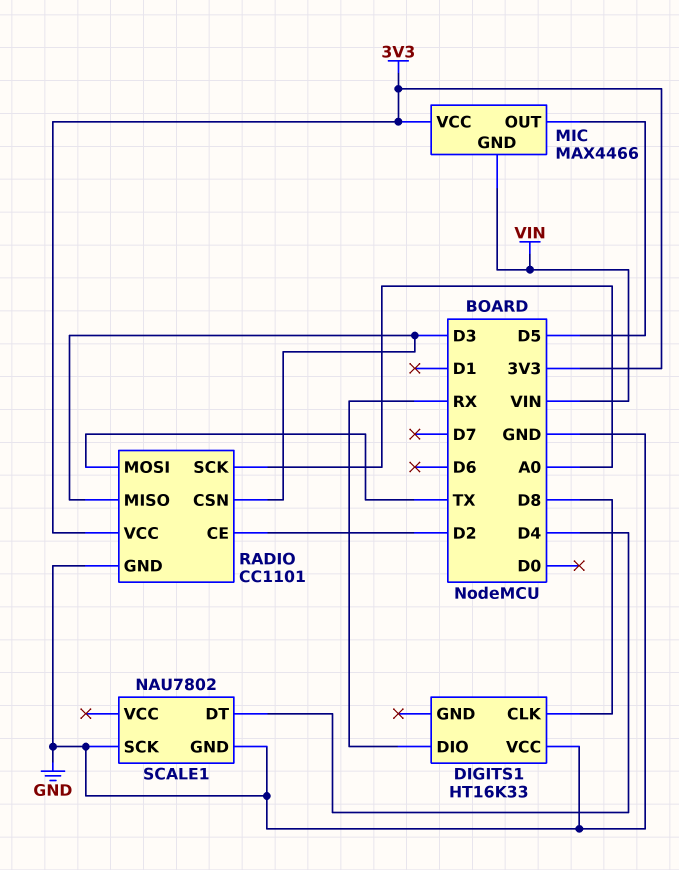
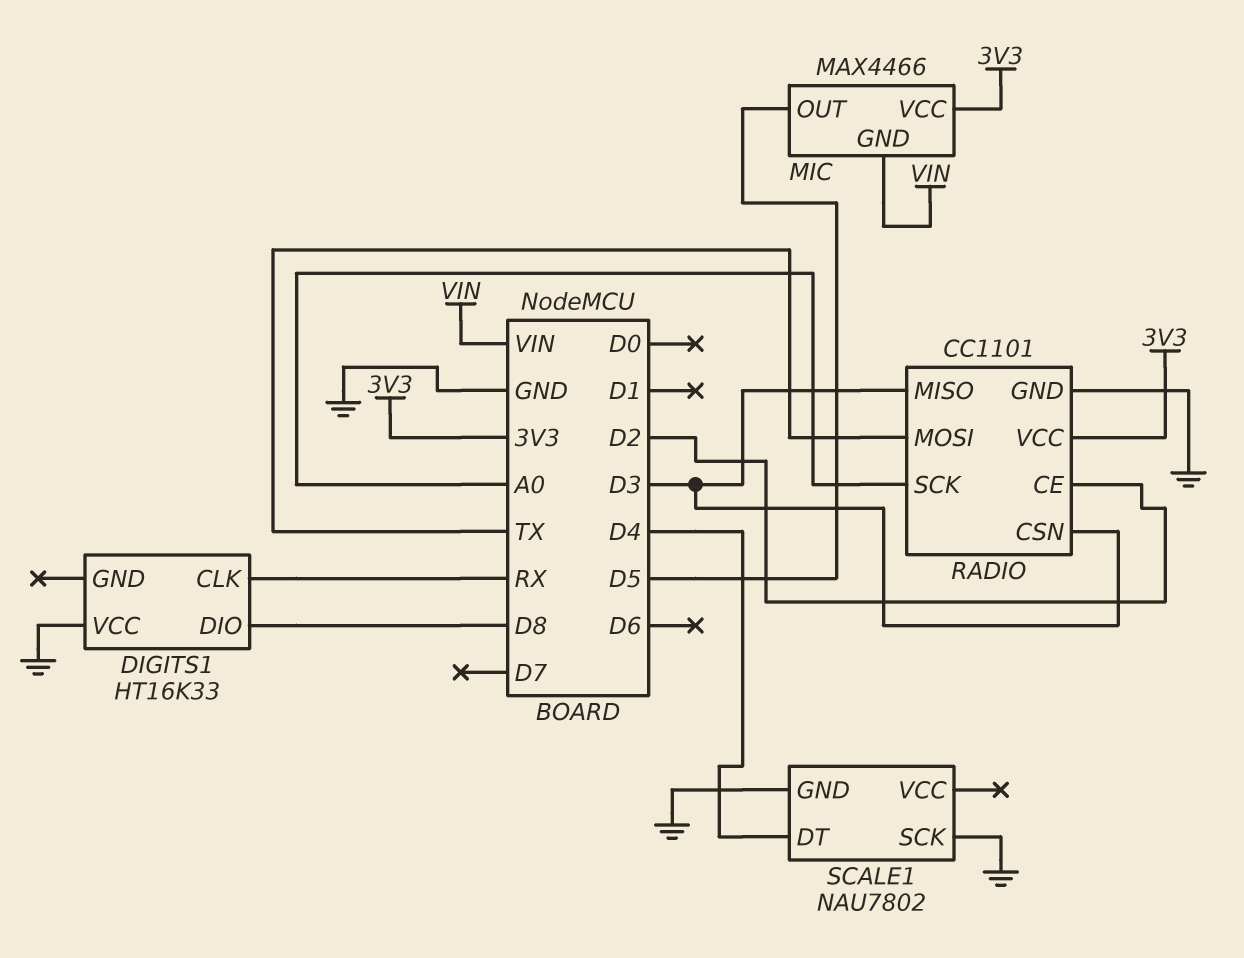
DIGITS1 pin CLK: D8 -> RX
DIGITS1 pin DIO: RX -> D8

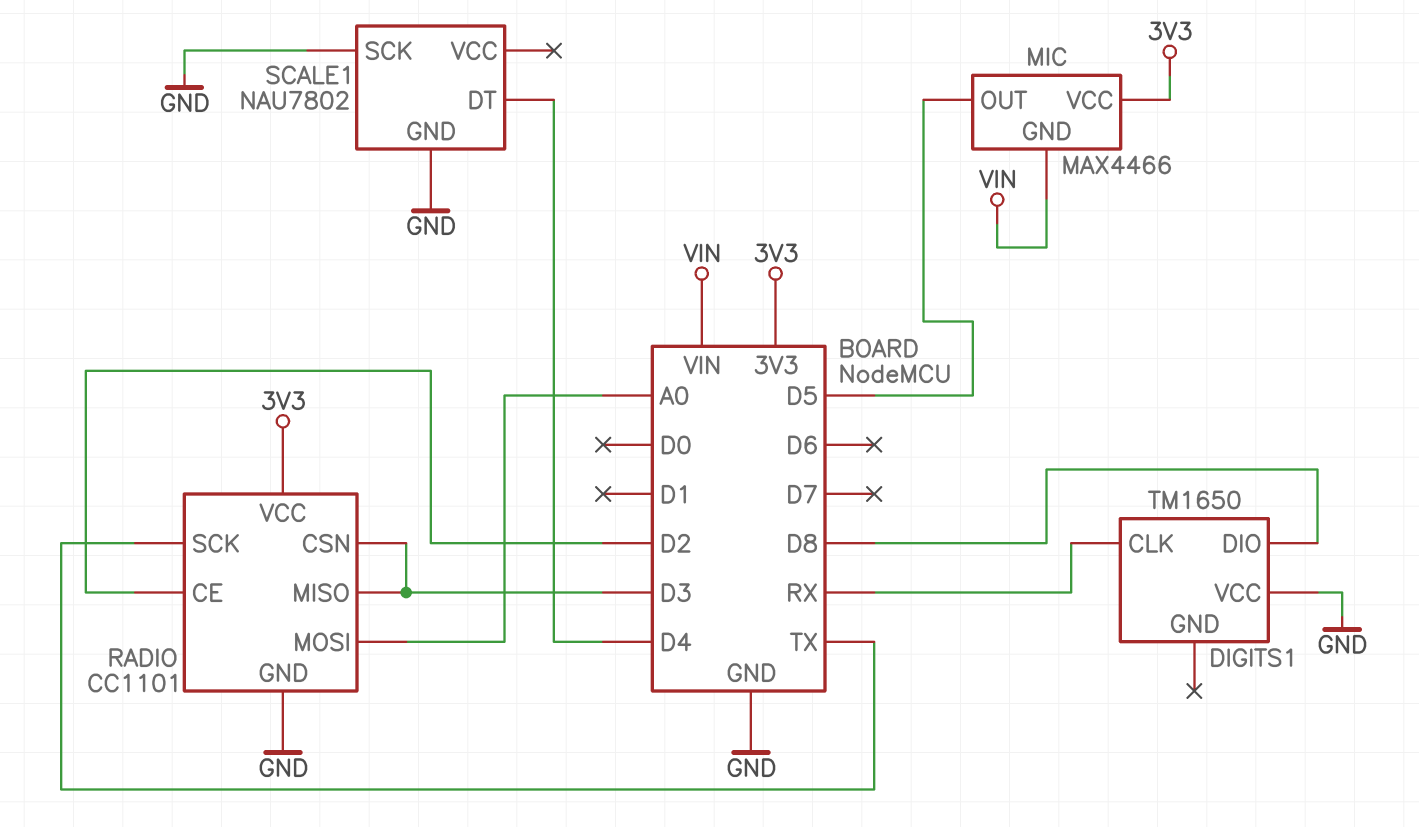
DIGITS1: HT16K33 -> TM1650
RADIO pin MOSI: TX -> A0
RADIO pin SCK: A0 -> TX

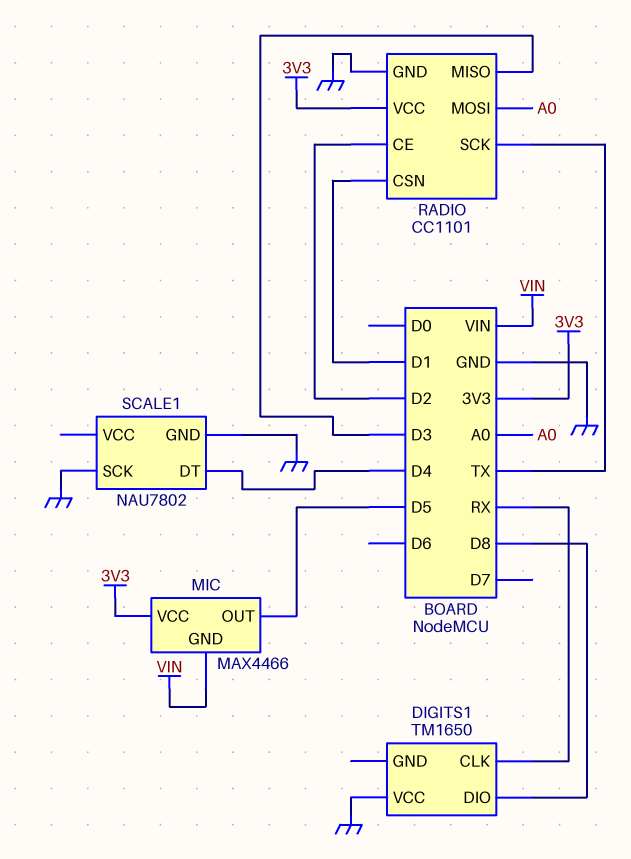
RADIO pin CSN: D3 -> D1

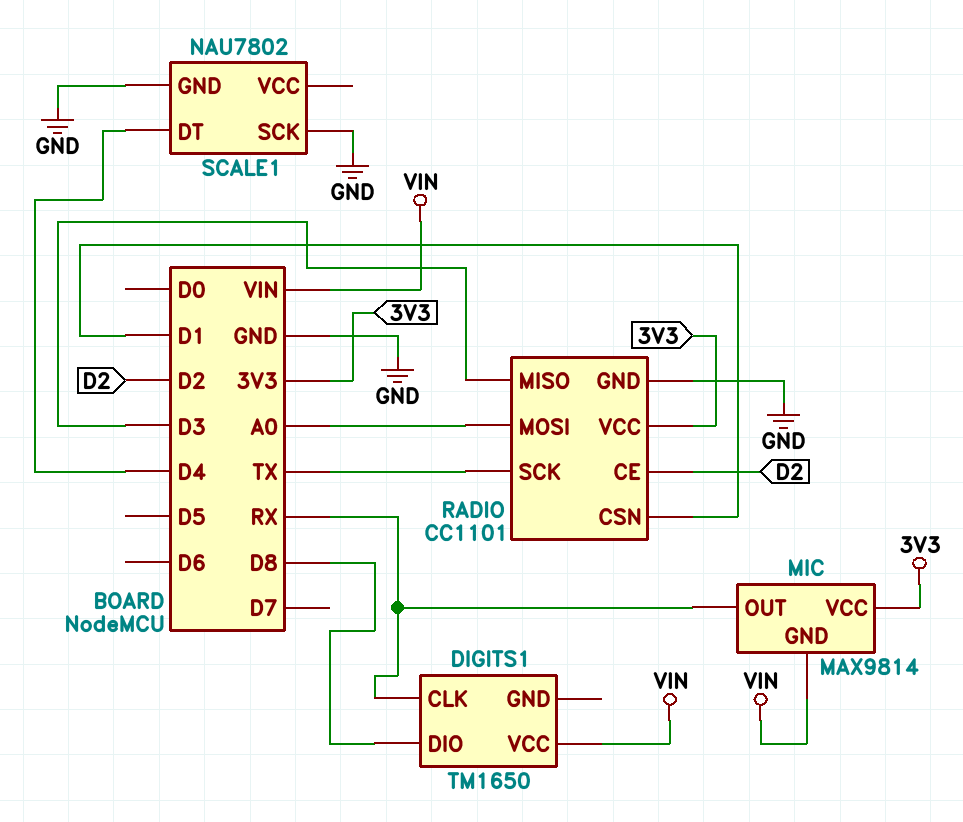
DIGITS1 pin VCC: GND -> VIN
MIC: MAX4466 -> MAX9814
MIC pin OUT: D5 -> RX

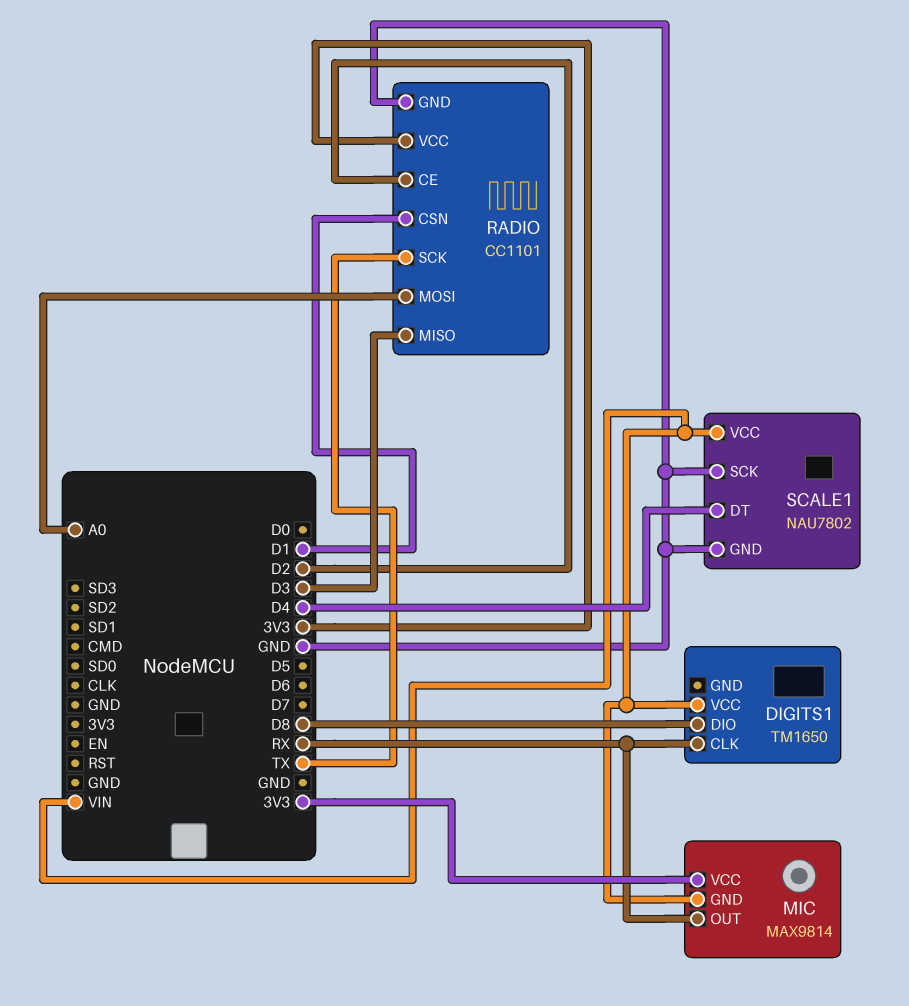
SCALE1 pin VCC: none -> VIN

